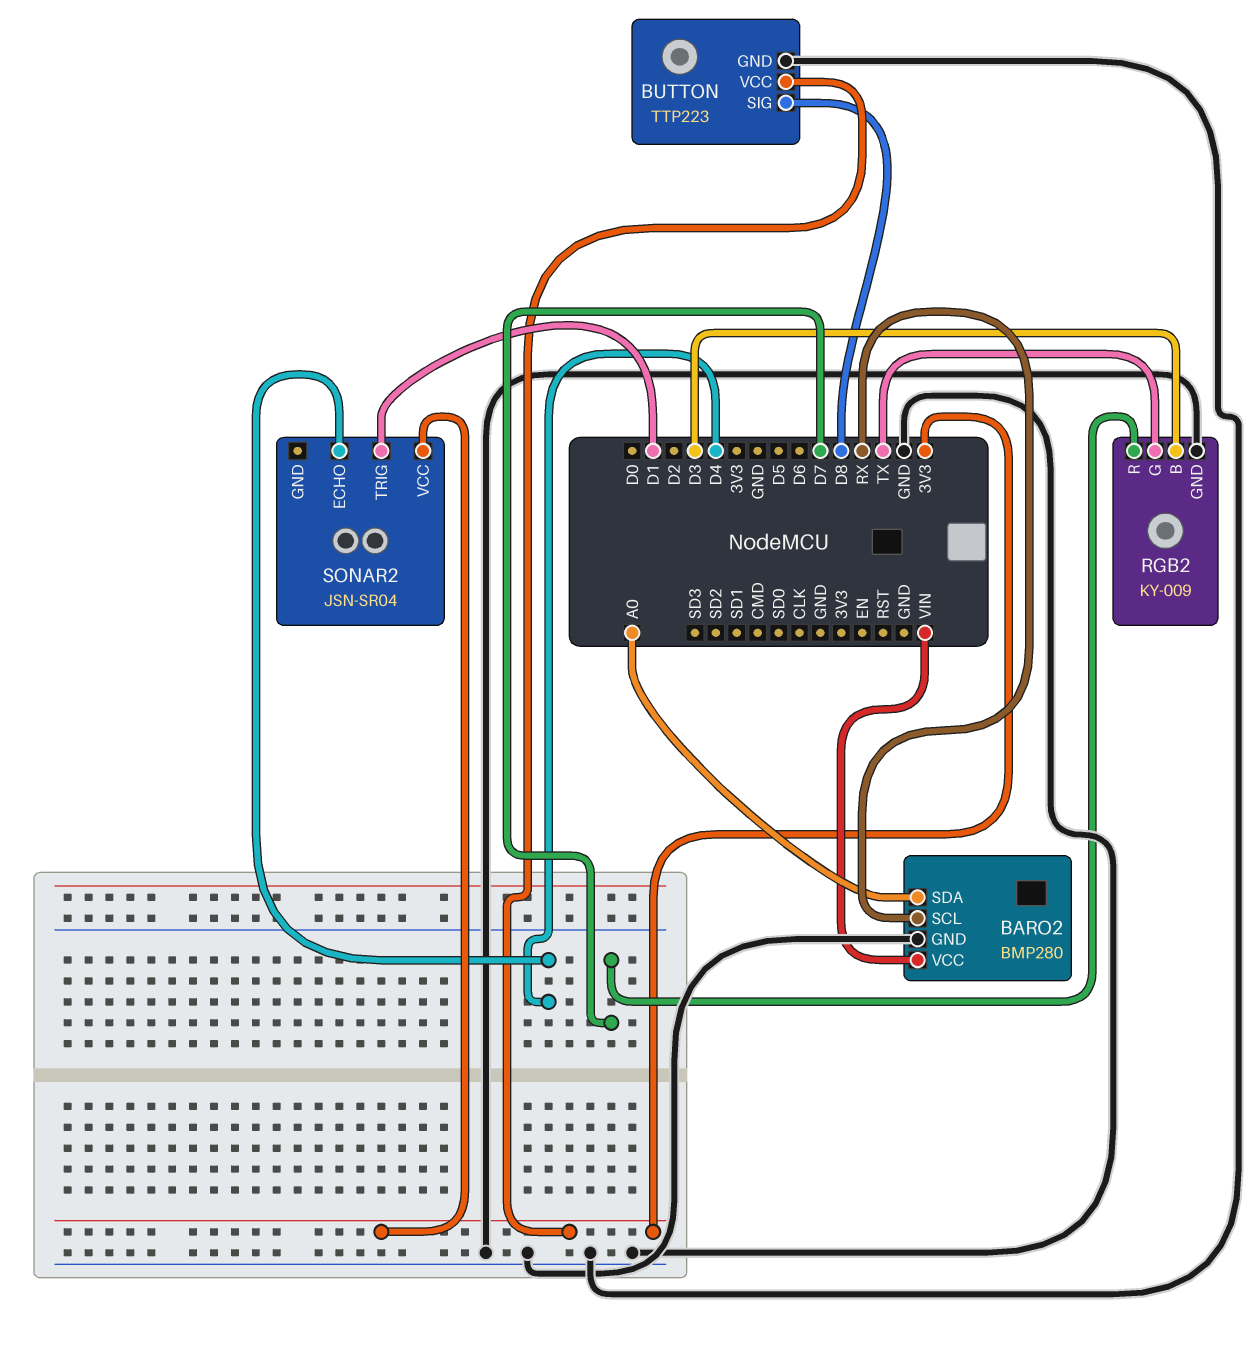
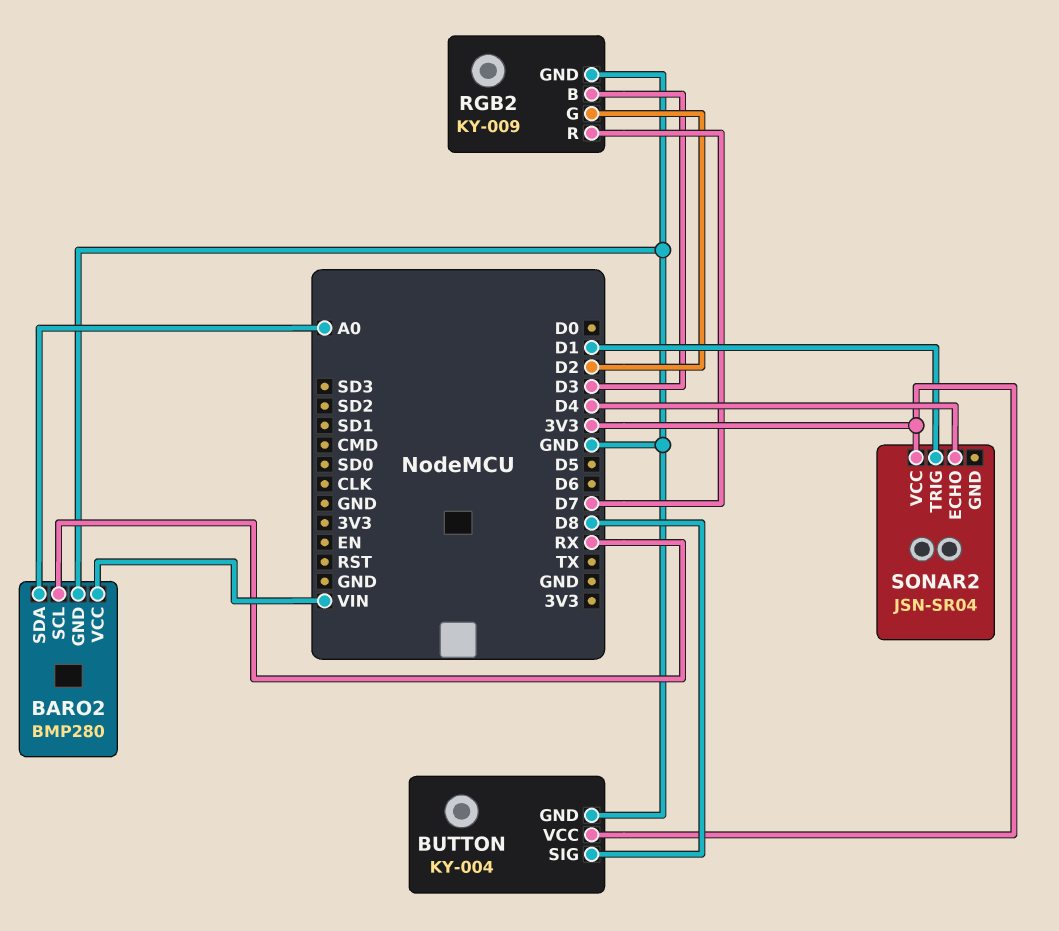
BUTTON: TTP223 -> KY-004
RGB2 pin G: TX -> D2

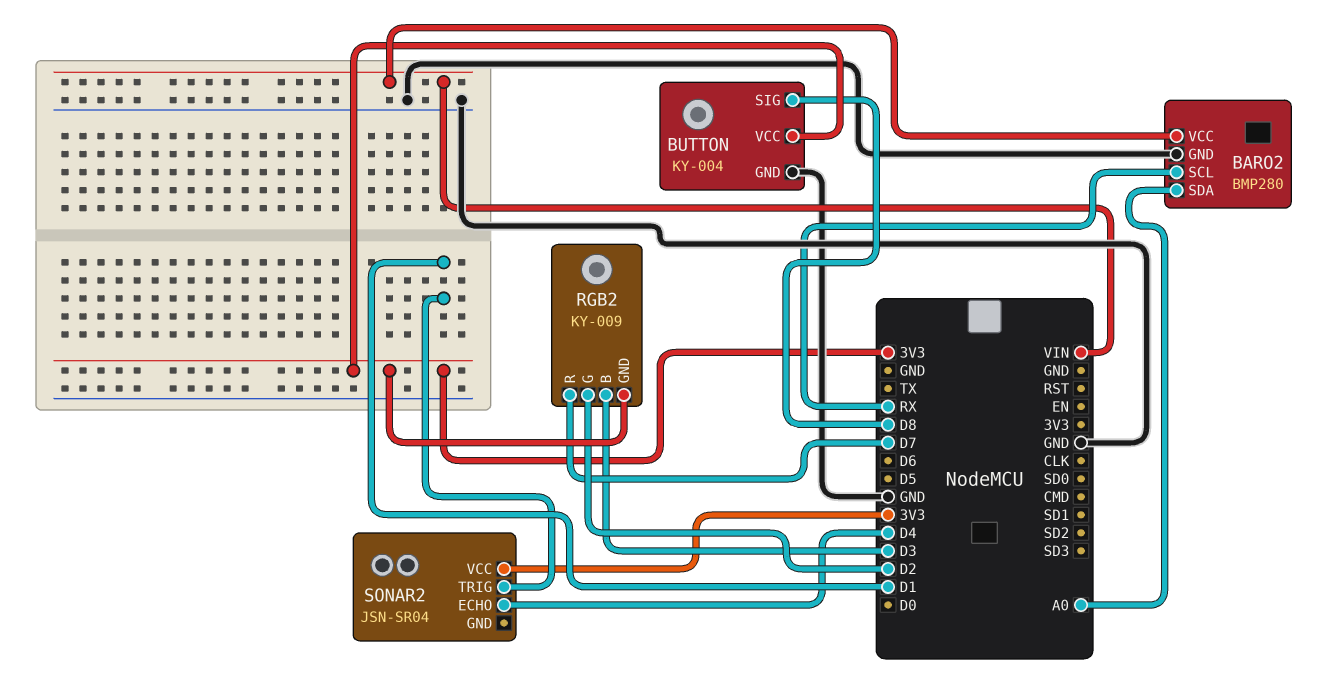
RGB2 pin GND: GND -> 3V3

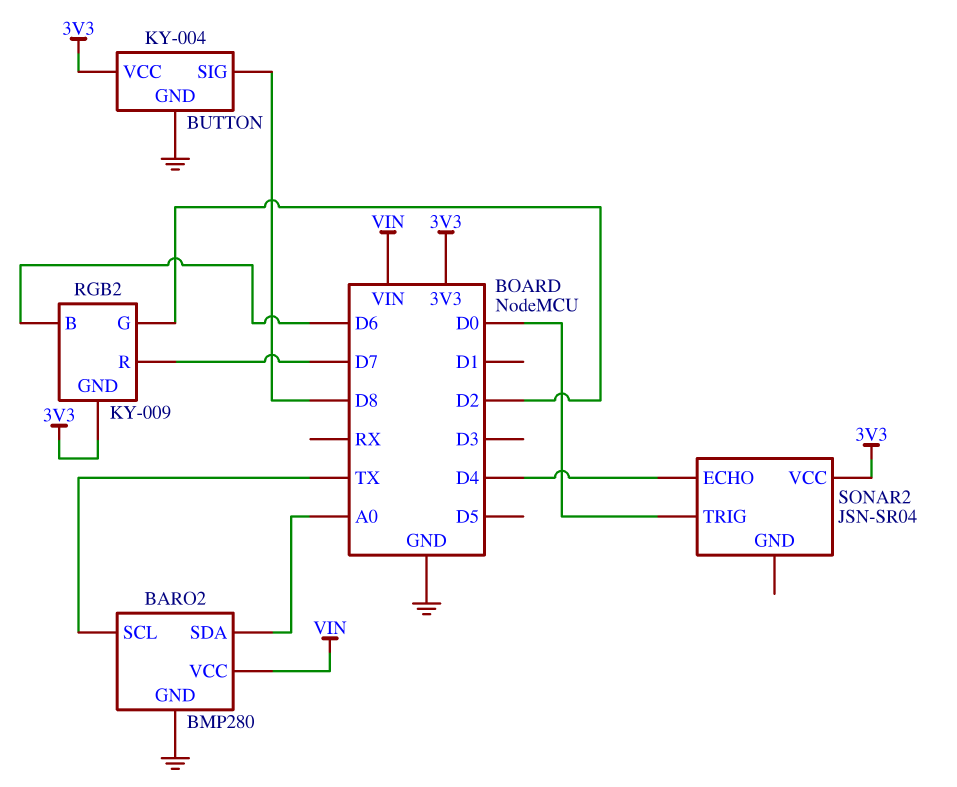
BARO2 pin SCL: RX -> TX
RGB2 pin B: D3 -> D6
SONAR2 pin TRIG: D1 -> D0

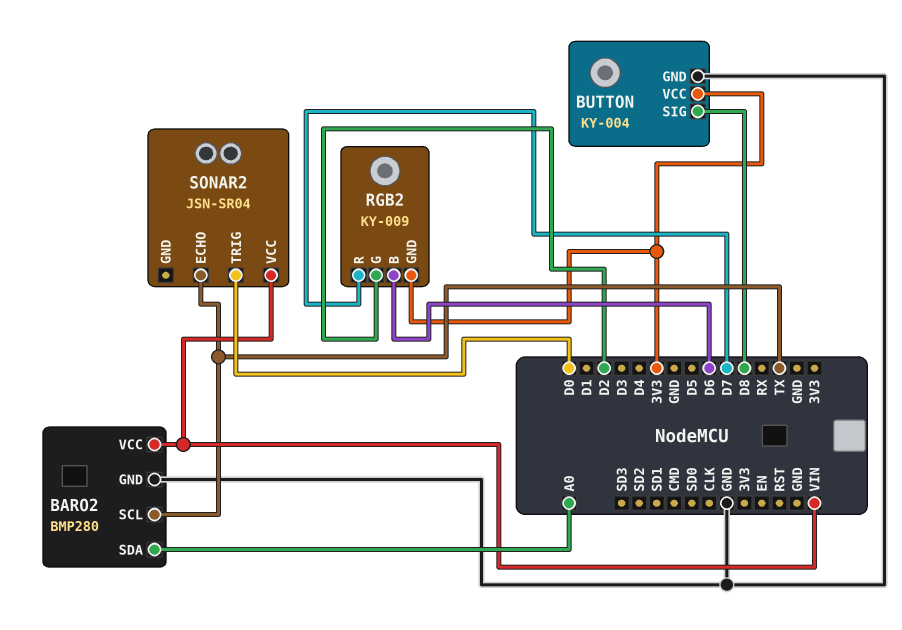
SONAR2 pin ECHO: D4 -> TX
SONAR2 pin VCC: 3V3 -> VIN

